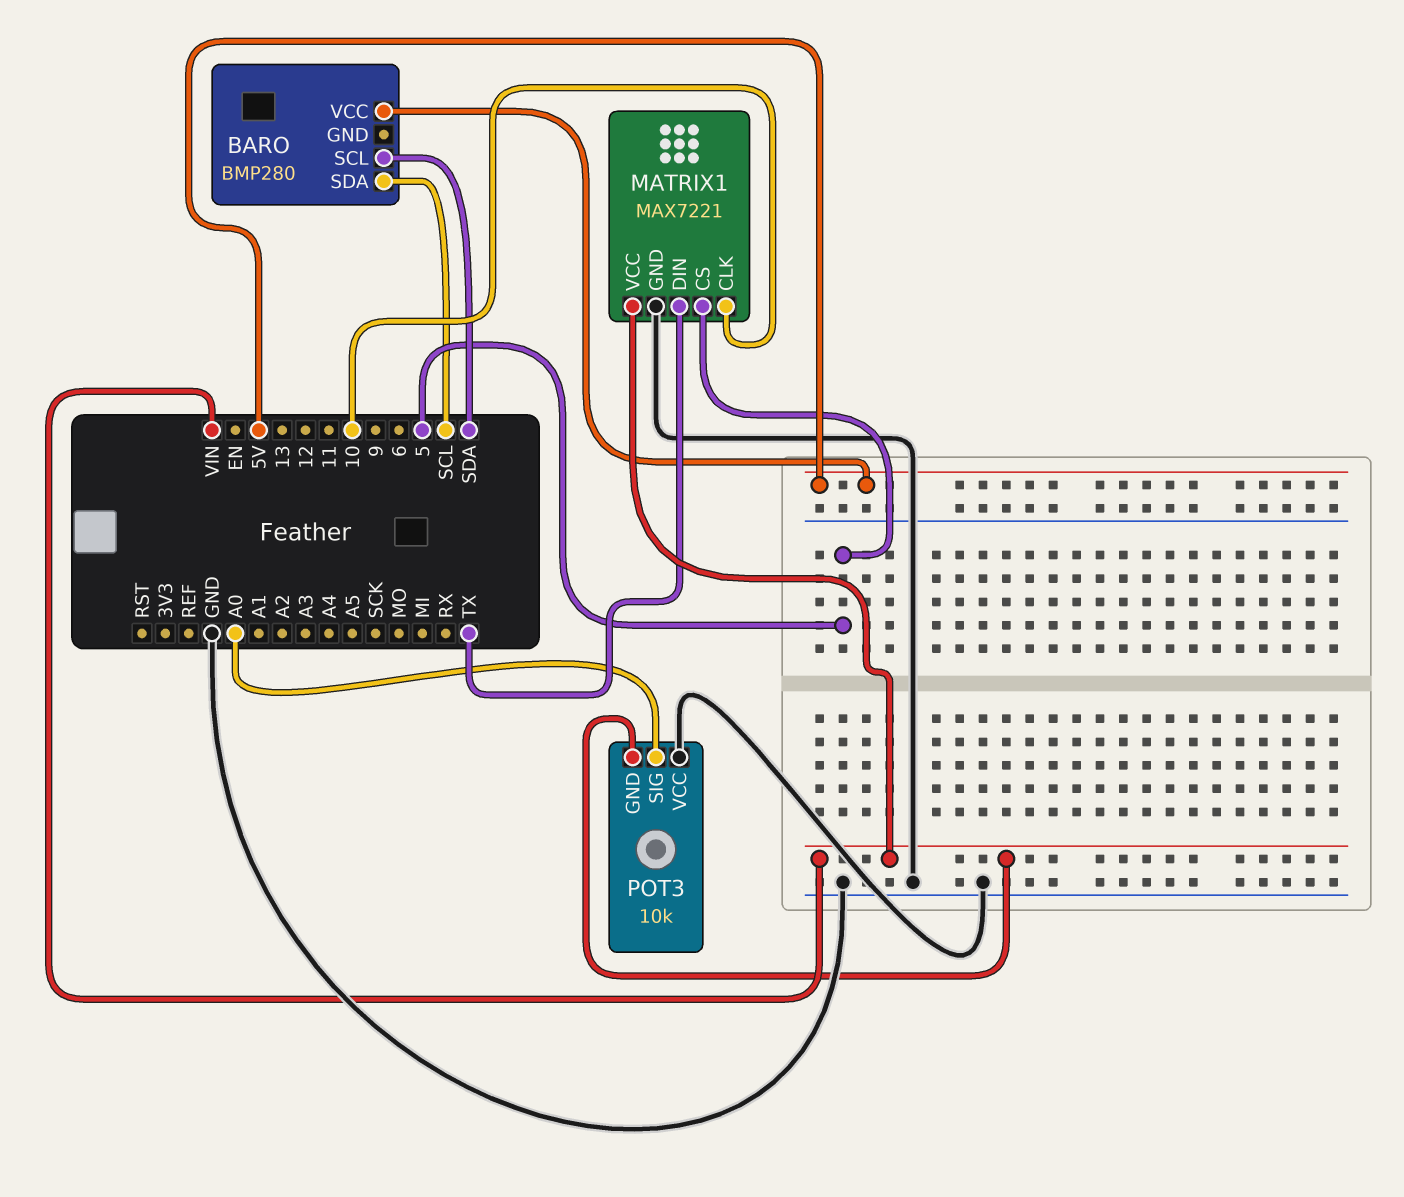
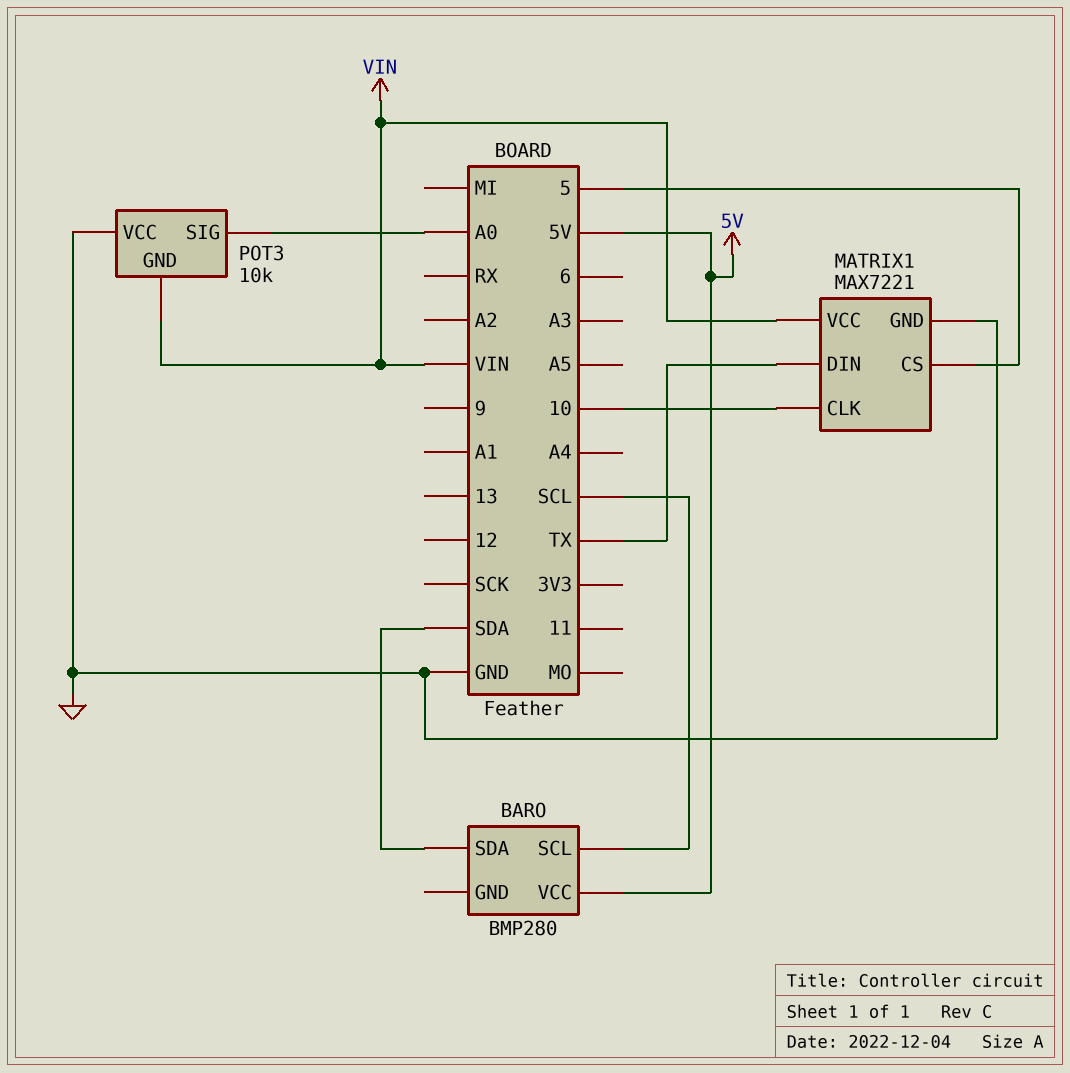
BARO pin SCL: SDA -> SCL
BARO pin SDA: SCL -> SDA

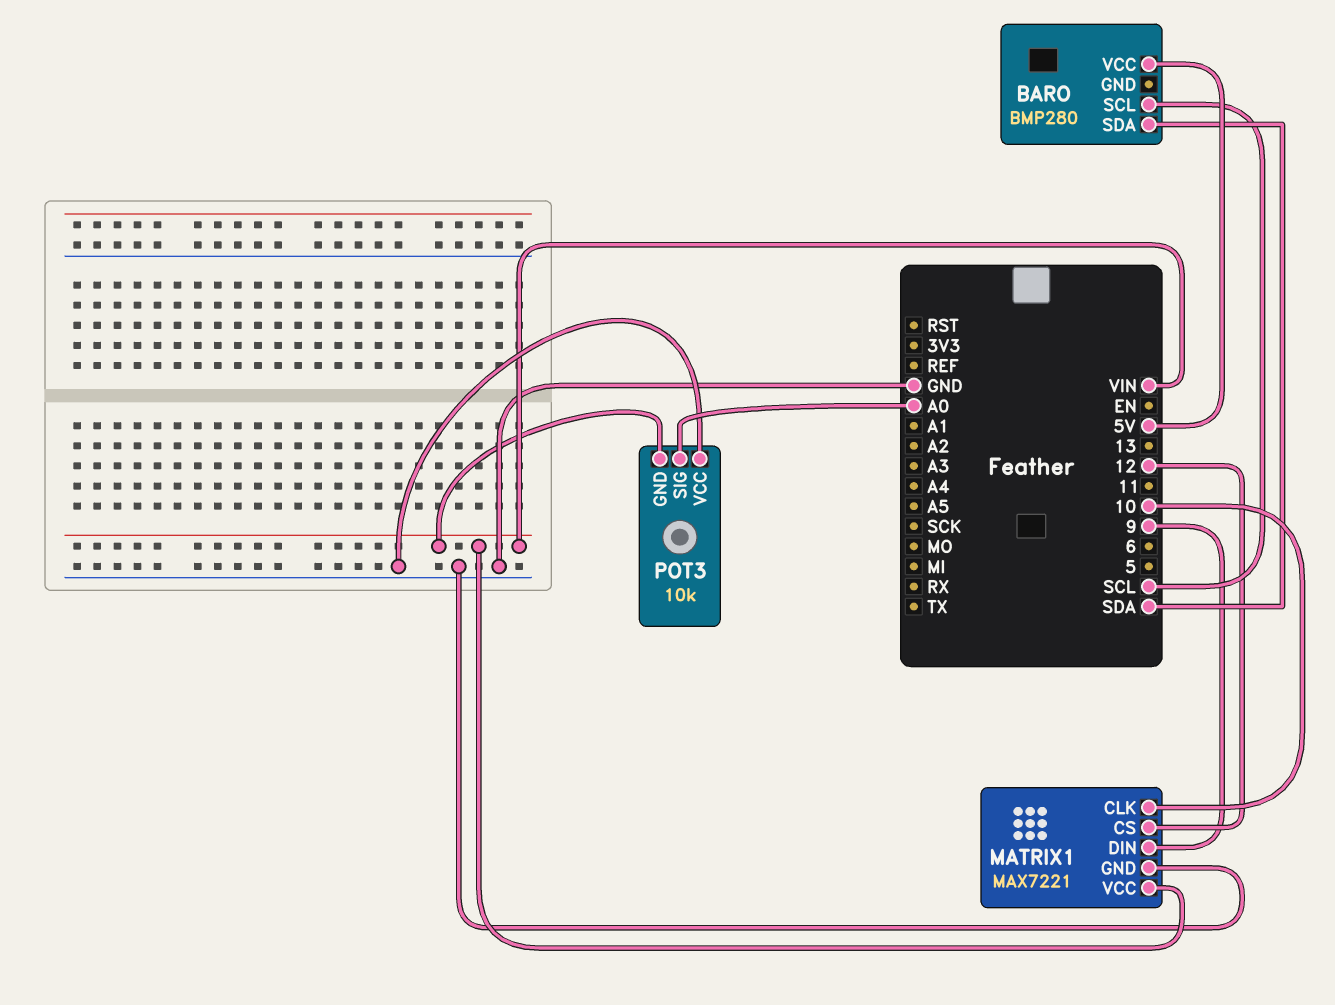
MATRIX1 pin CS: 5 -> 12
MATRIX1 pin DIN: TX -> 9

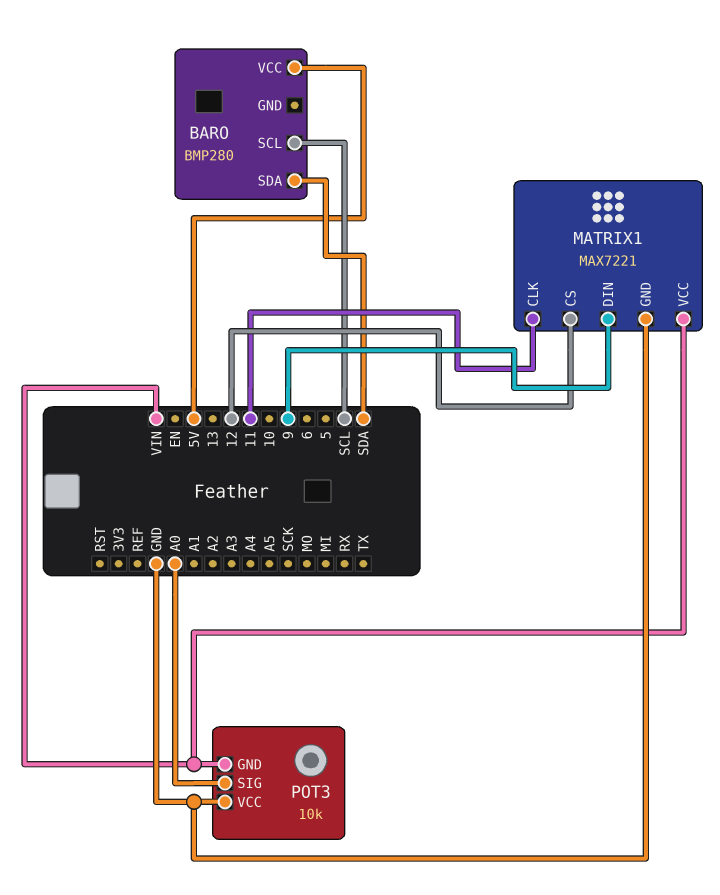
MATRIX1 pin CLK: 10 -> 11

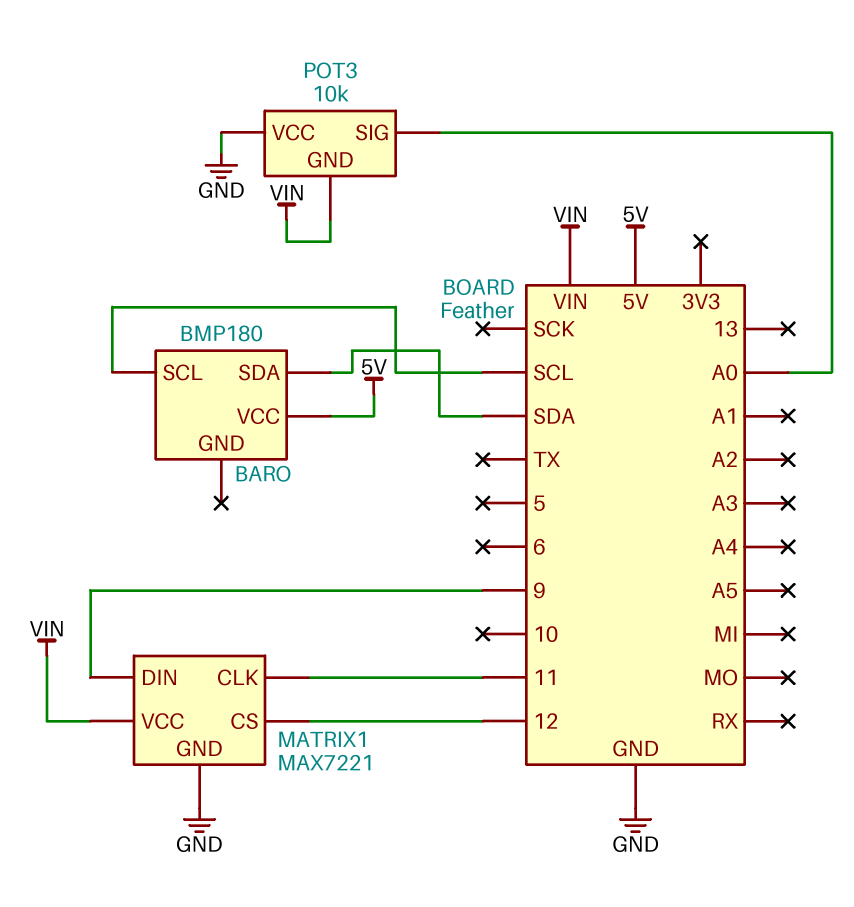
BARO: BMP280 -> BMP180

